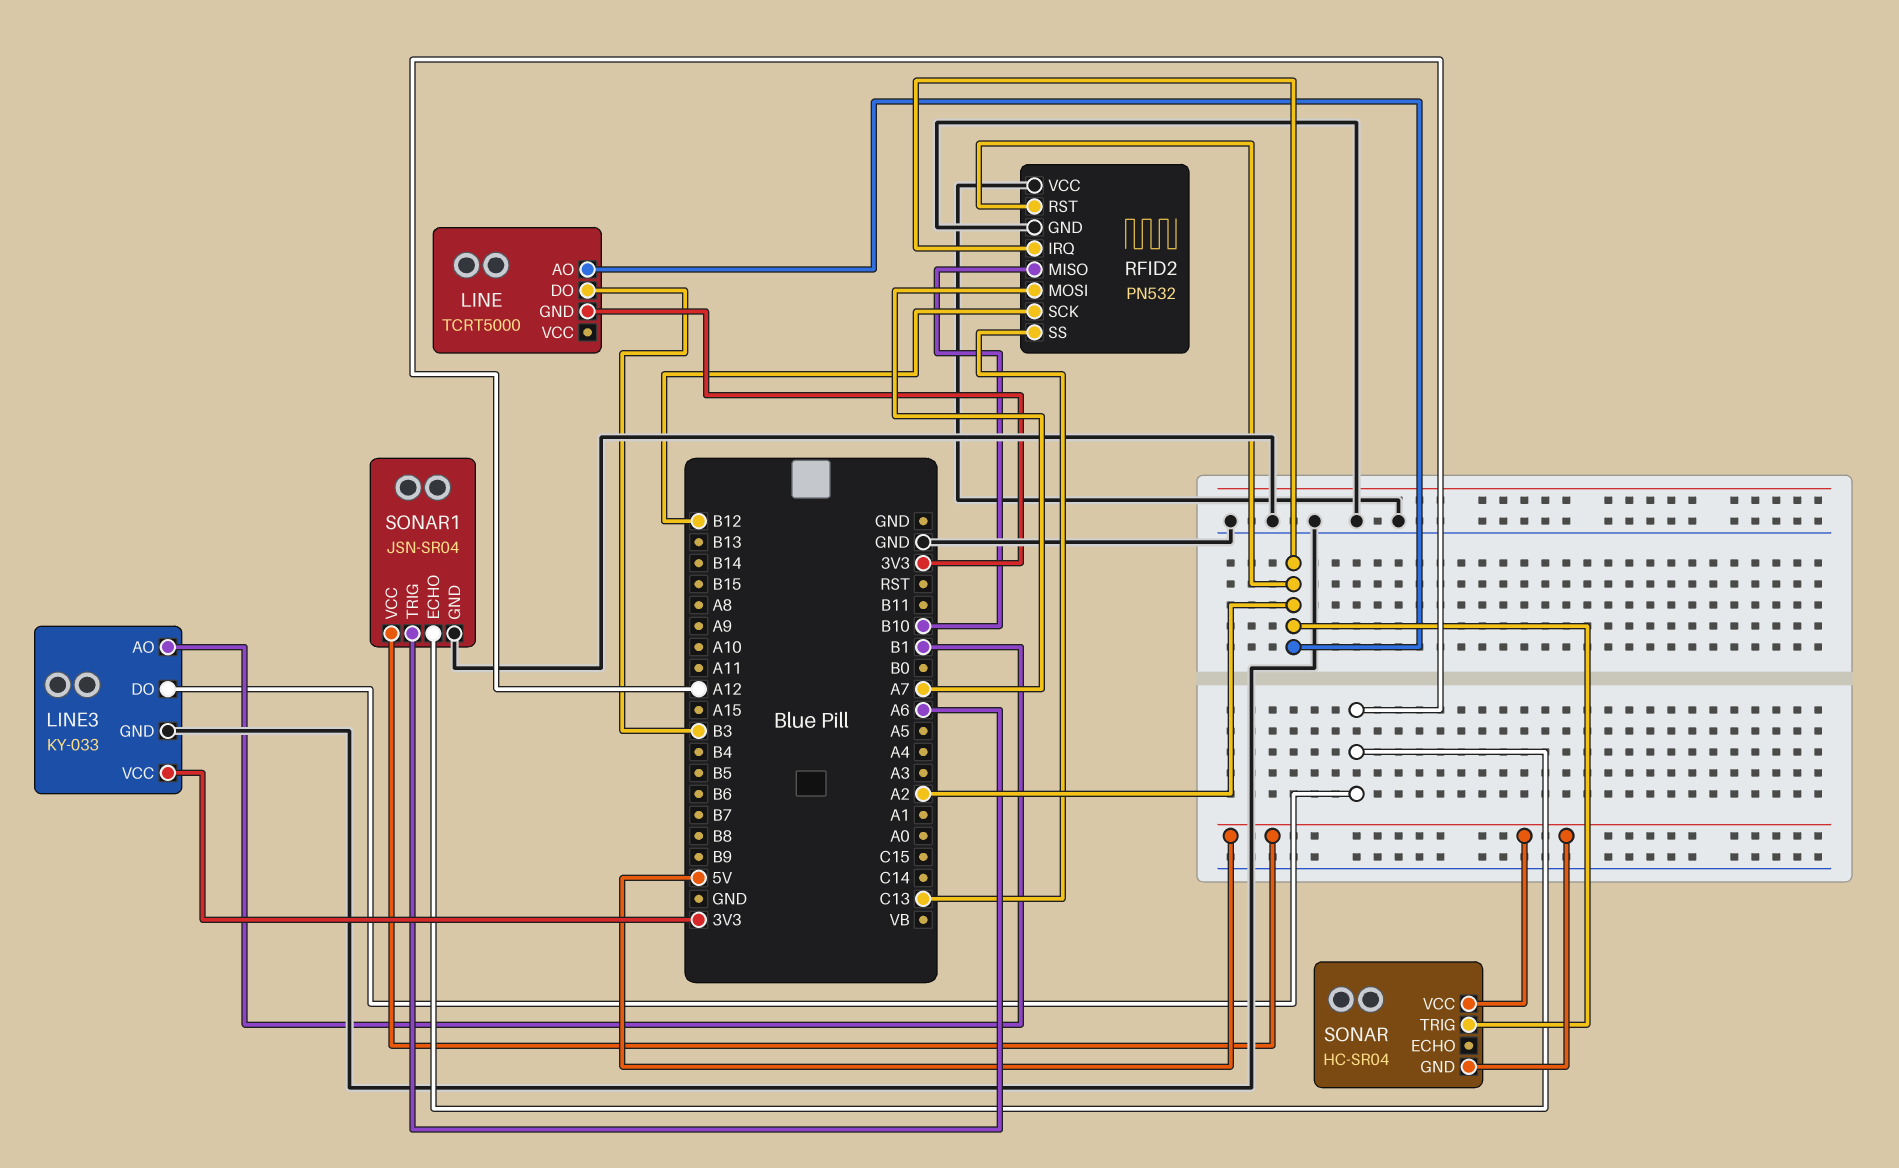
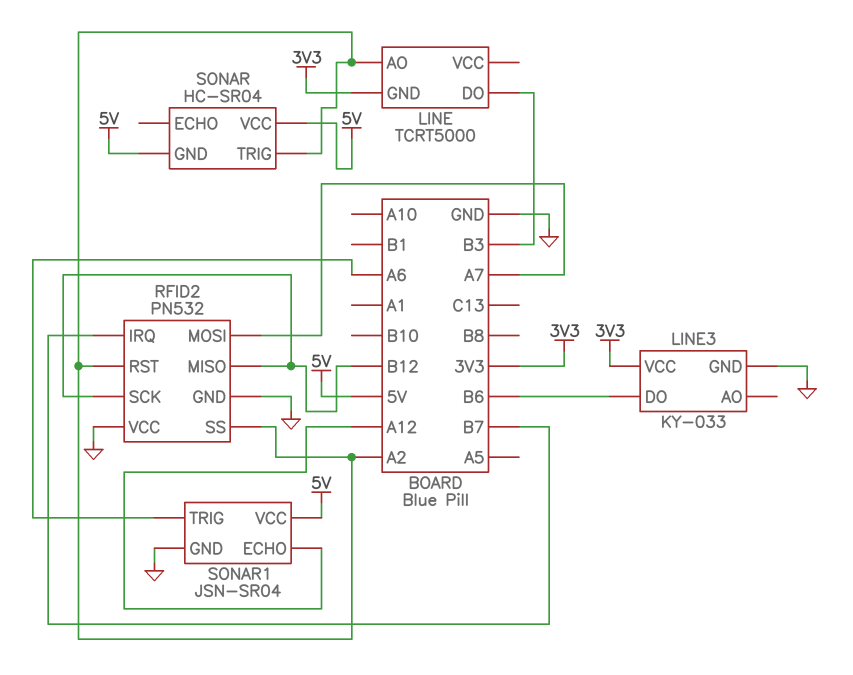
LINE3 pin AO: B1 -> none
LINE3 pin DO: A12 -> B6
RFID2 pin IRQ: A2 -> B7
RFID2 pin MISO: B10 -> B12
RFID2 pin SS: C13 -> A2

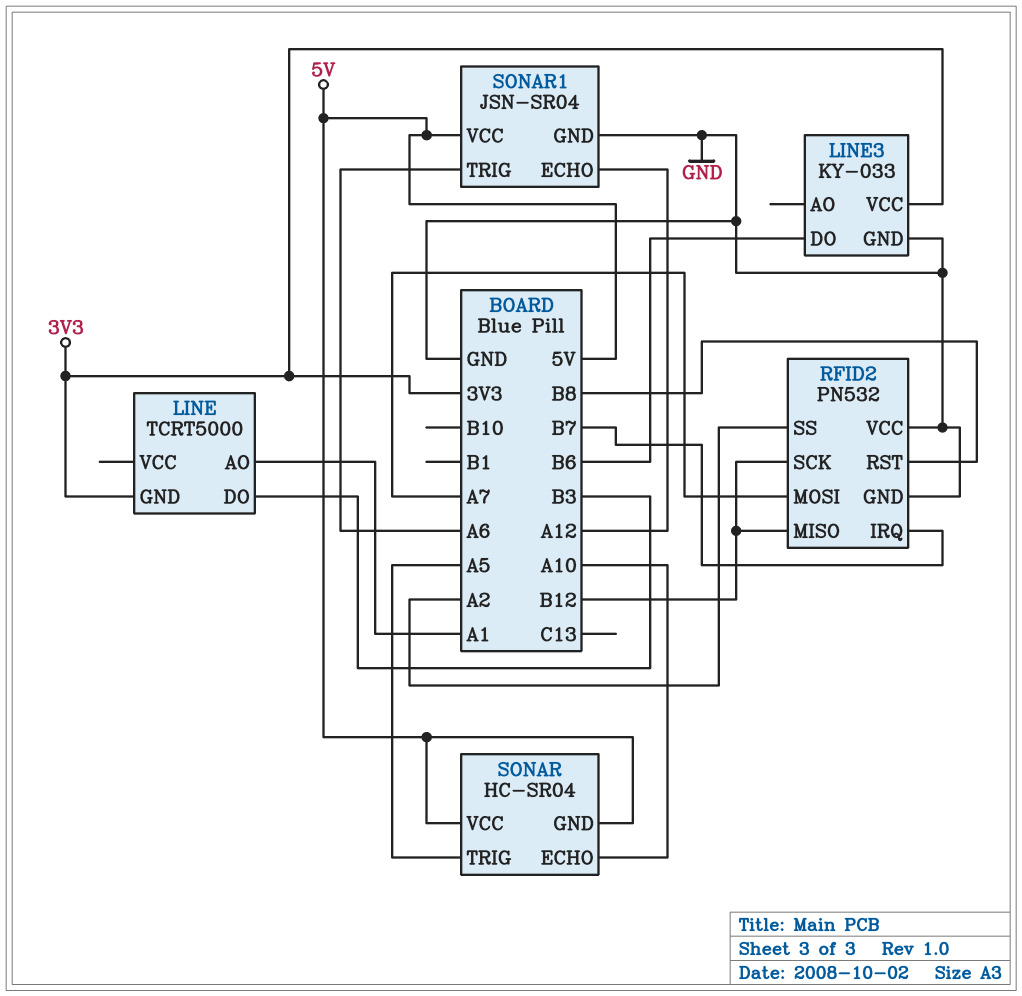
LINE pin AO: A2 -> A1
RFID2 pin RST: A2 -> B8
SONAR pin ECHO: none -> A10
SONAR pin TRIG: A2 -> A5

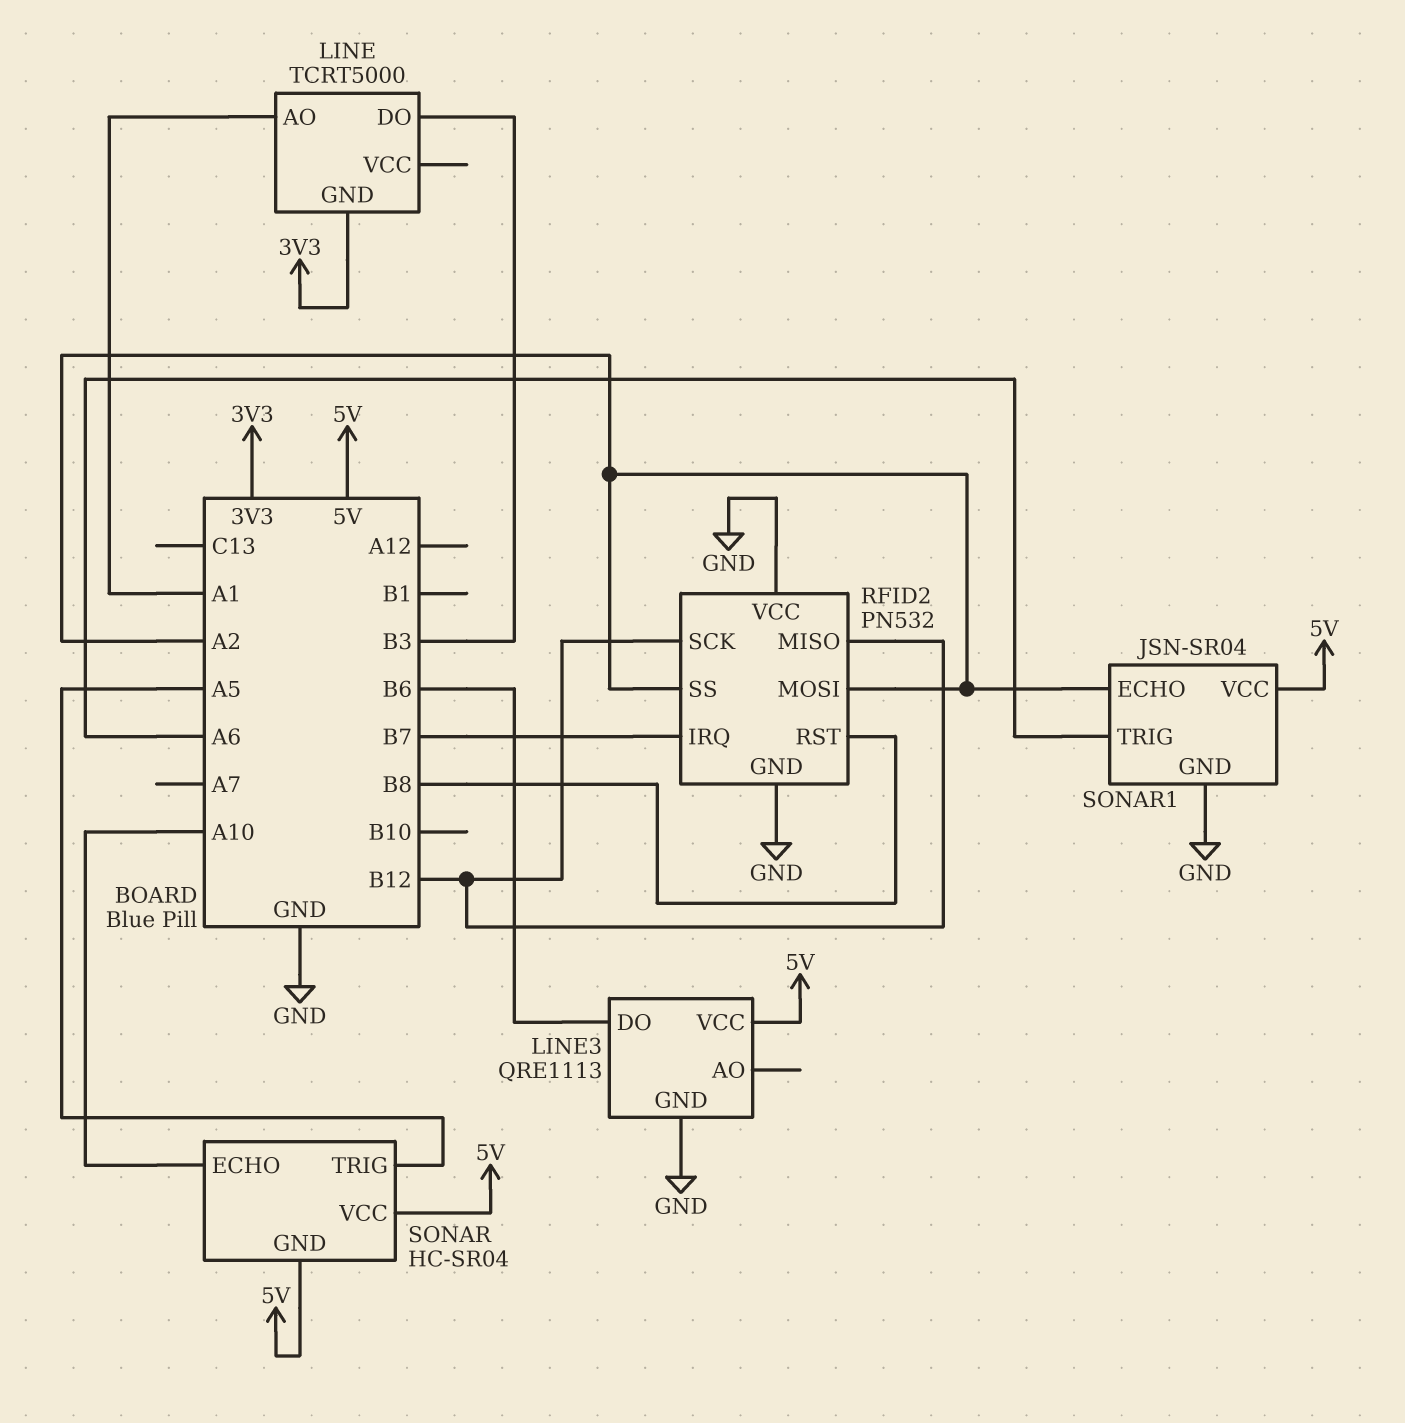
LINE3: KY-033 -> QRE1113
LINE3 pin VCC: 3V3 -> 5V
RFID2 pin MOSI: A7 -> A2
SONAR1 pin ECHO: A12 -> A2

